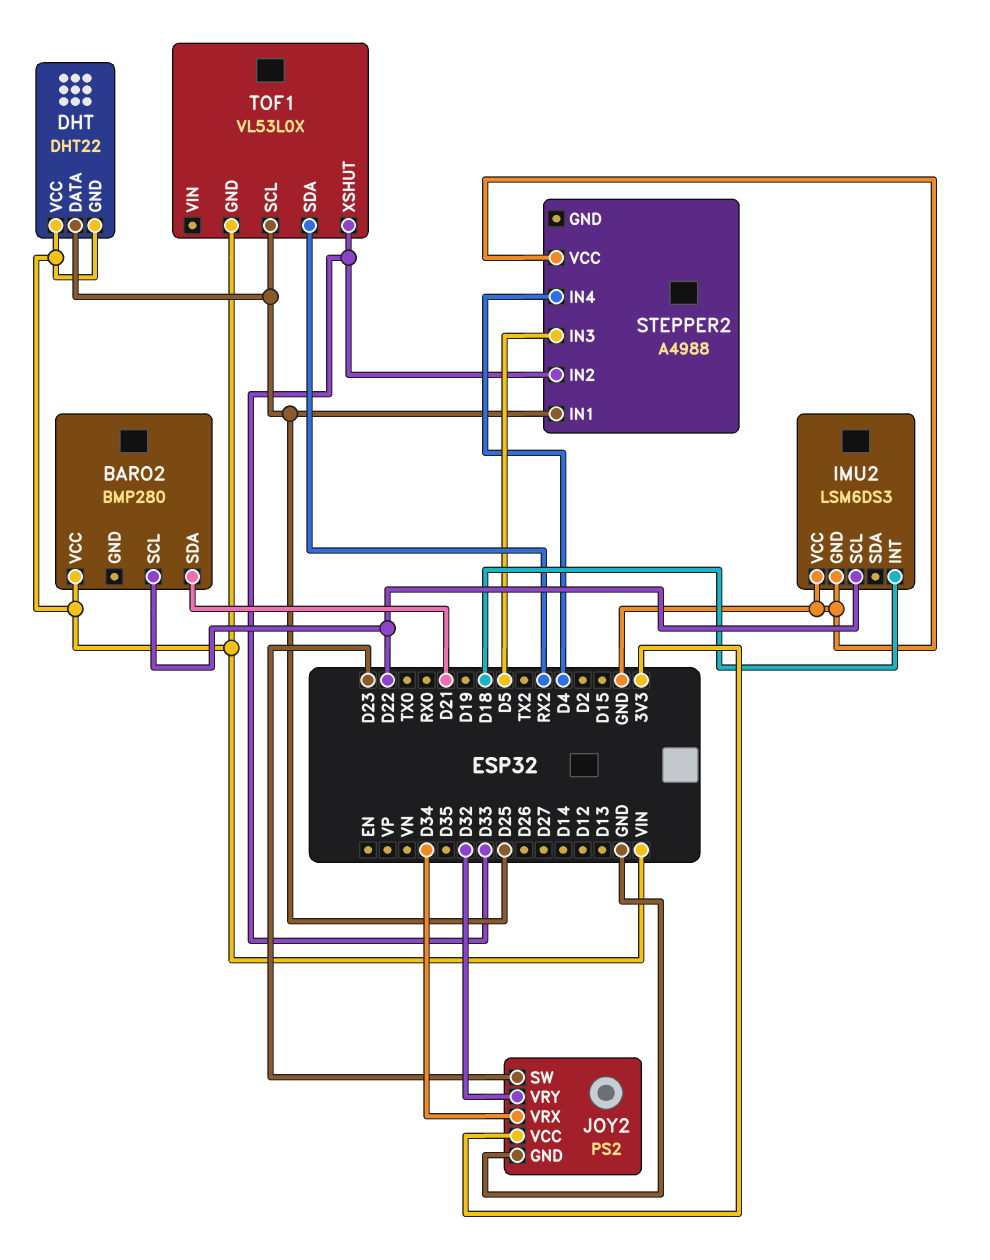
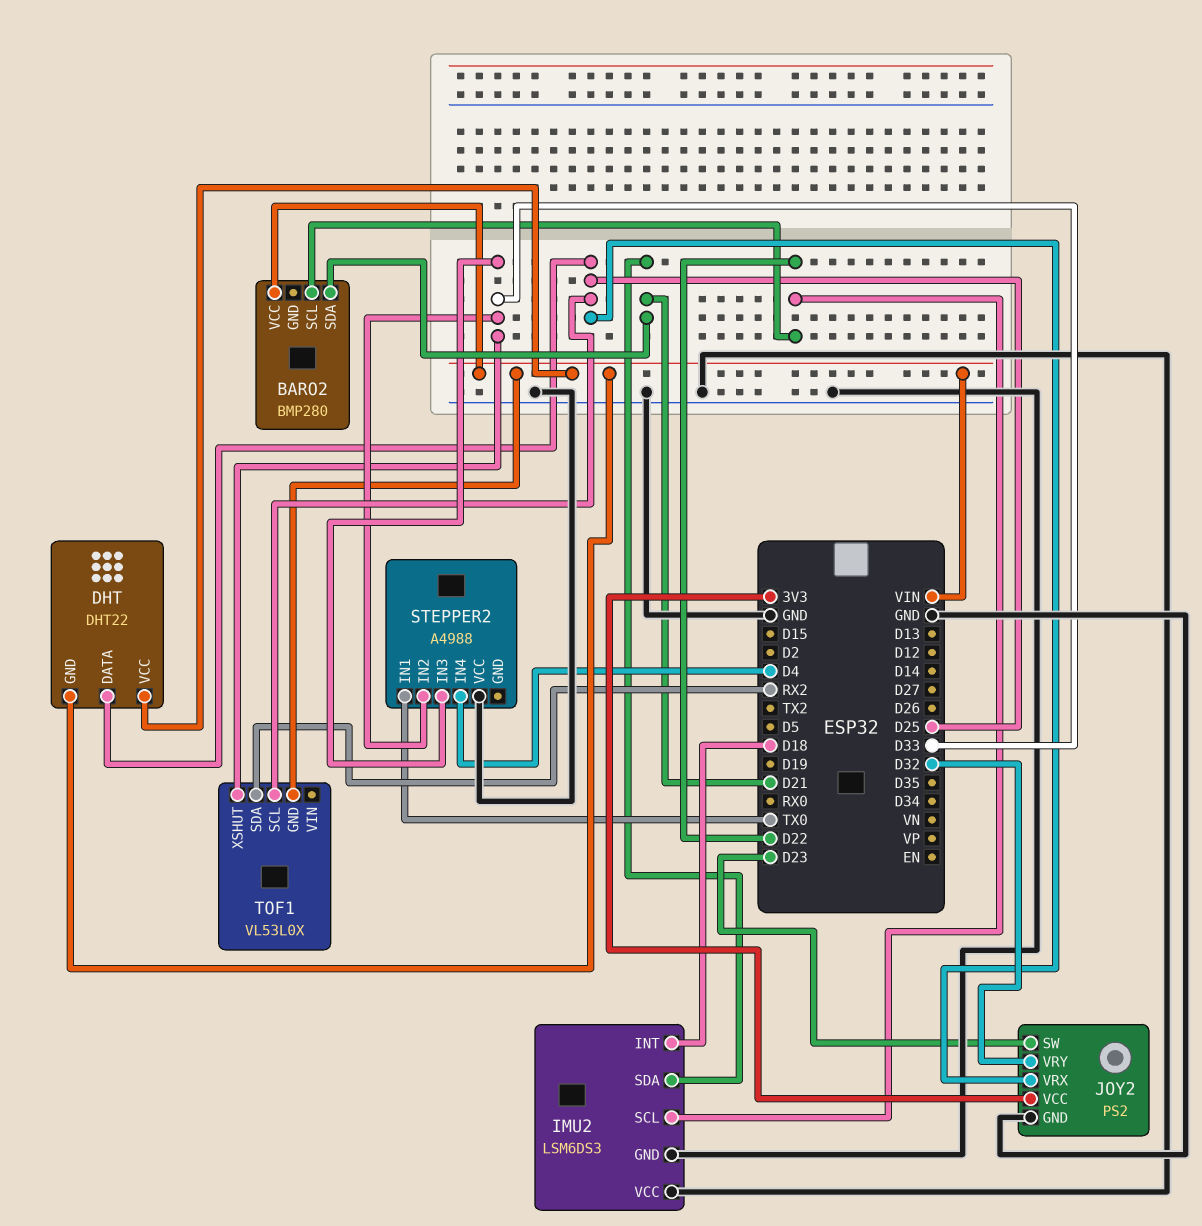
IMU2 pin SDA: none -> D21
JOY2 pin VRX: D34 -> D25
STEPPER2 pin IN1: D25 -> TX0
STEPPER2 pin IN3: D5 -> D33

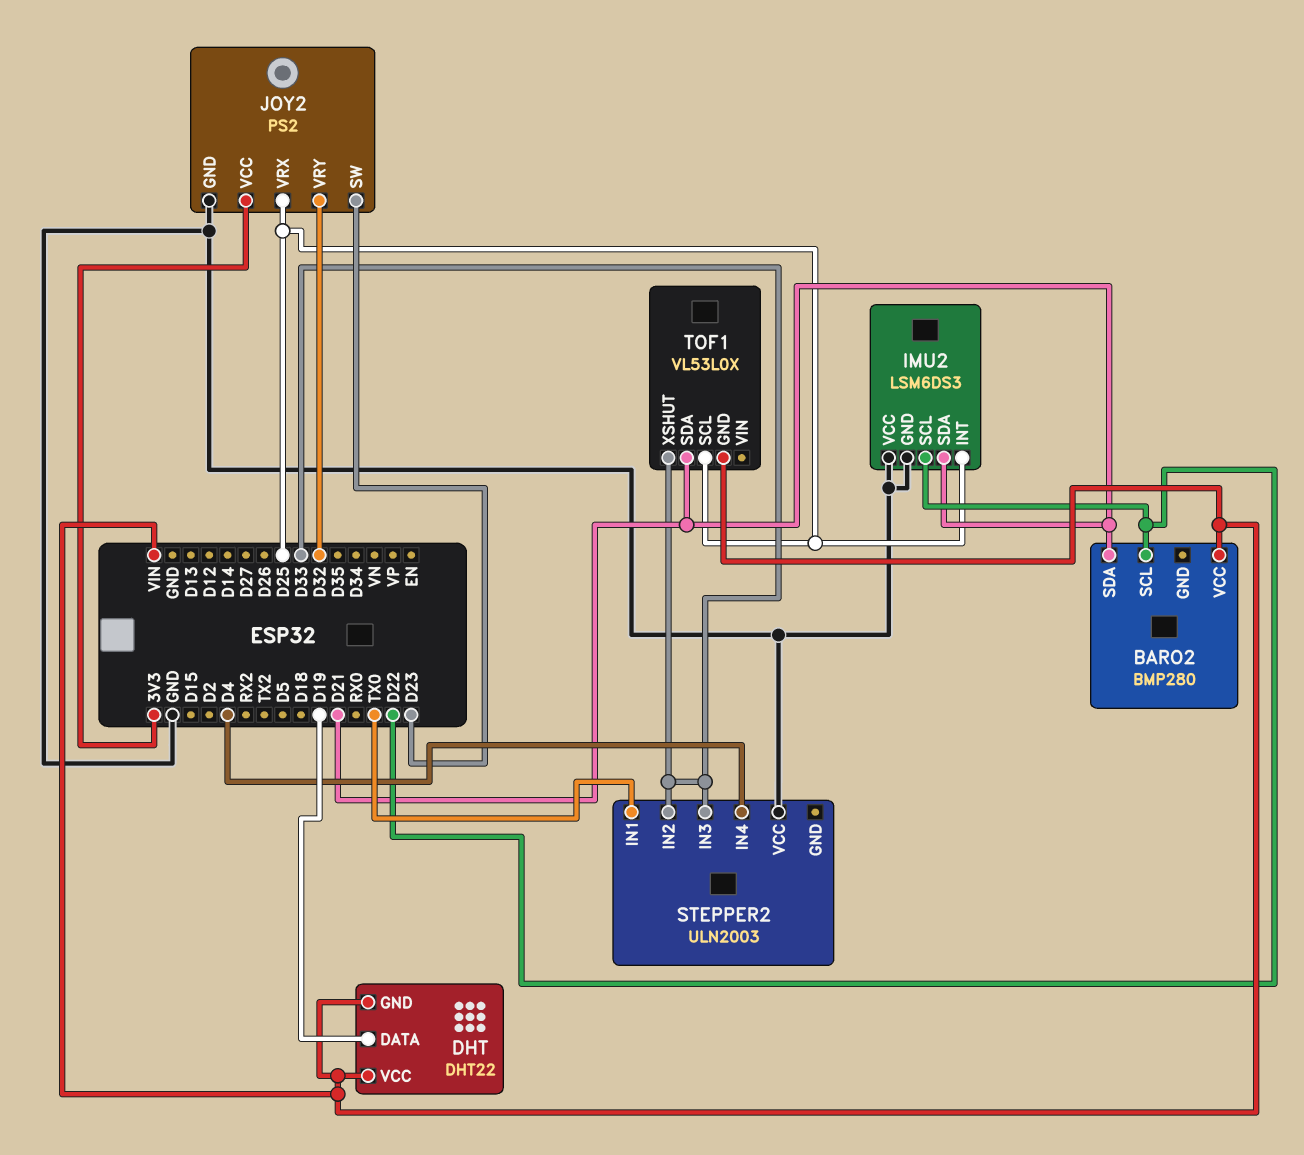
DHT pin DATA: D25 -> D19
IMU2 pin INT: D18 -> D25
STEPPER2: A4988 -> ULN2003
TOF1 pin SDA: RX2 -> D21

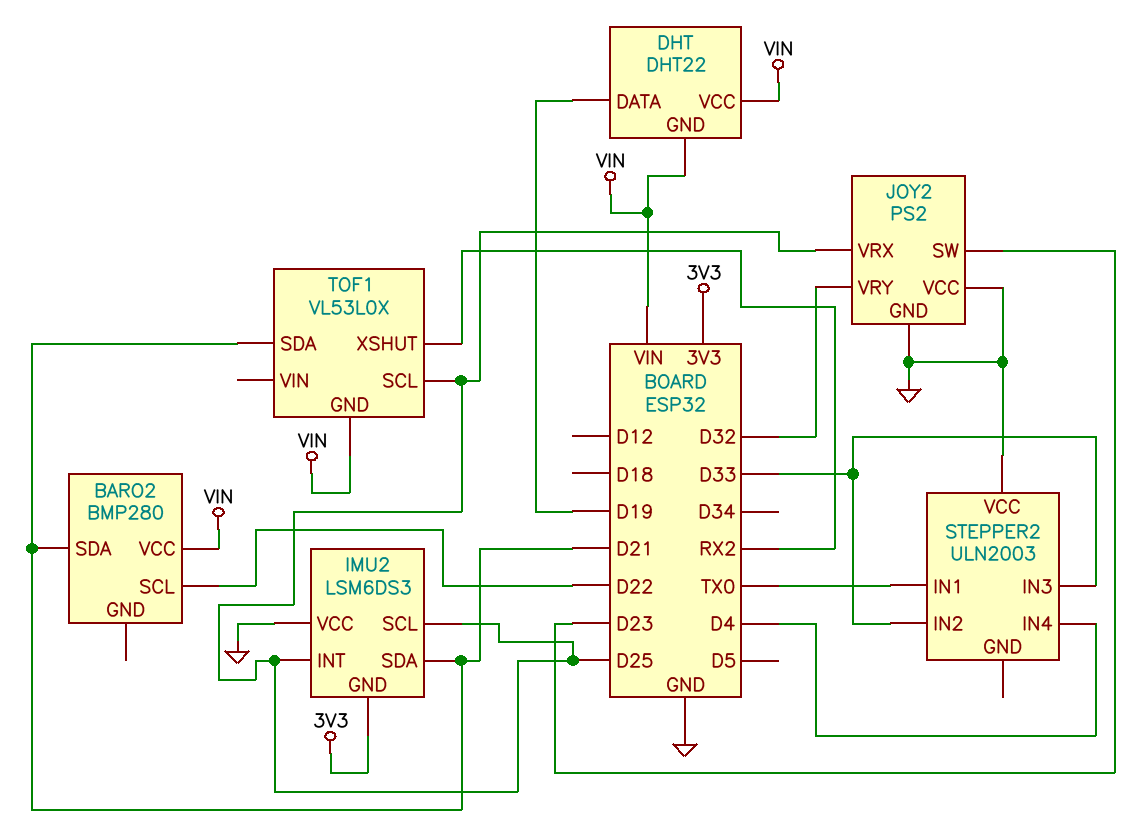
IMU2 pin GND: GND -> 3V3
IMU2 pin SCL: D22 -> D25
JOY2 pin VCC: 3V3 -> GND
TOF1 pin XSHUT: D33 -> RX2

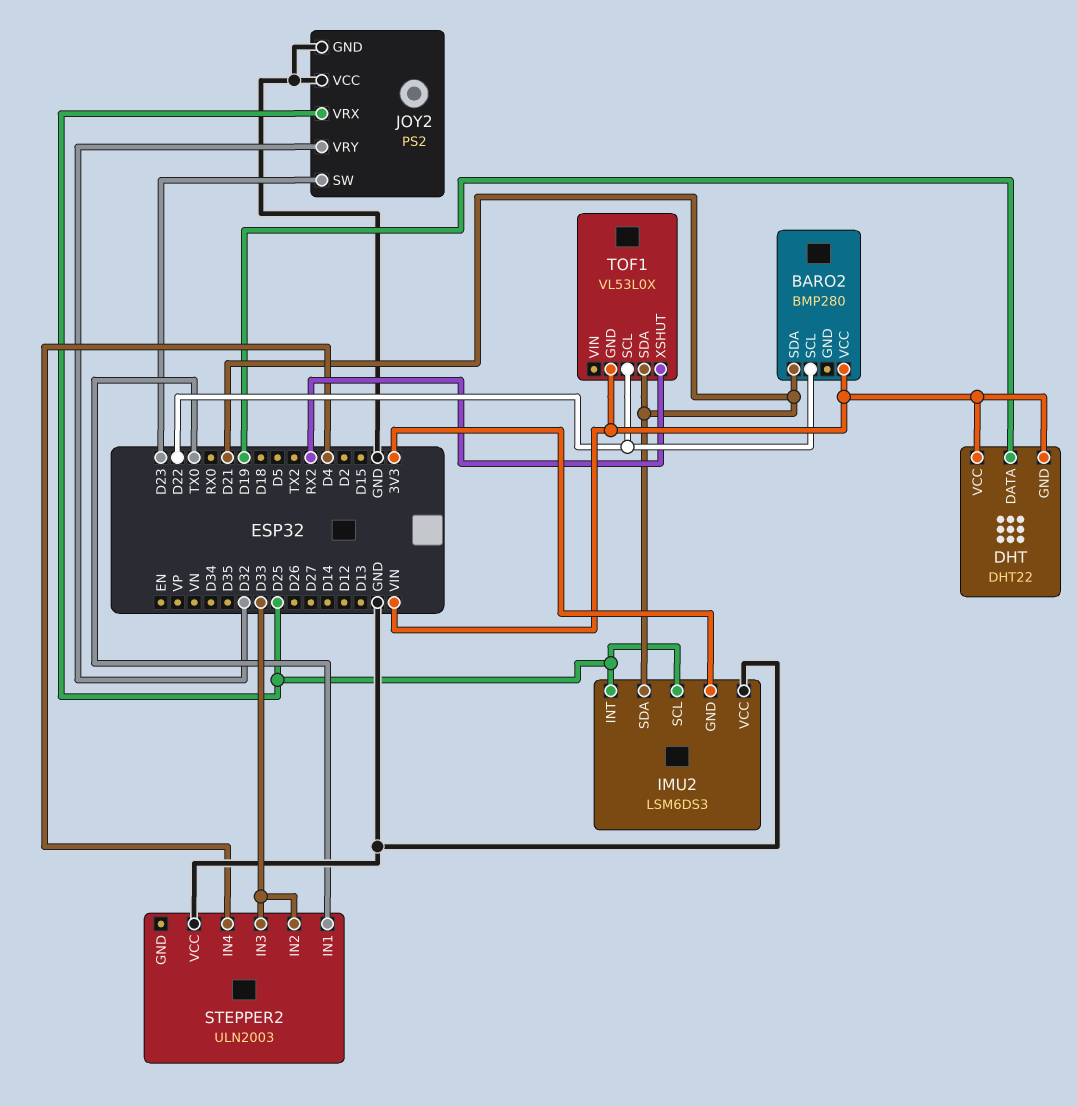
TOF1 pin SCL: D25 -> D22

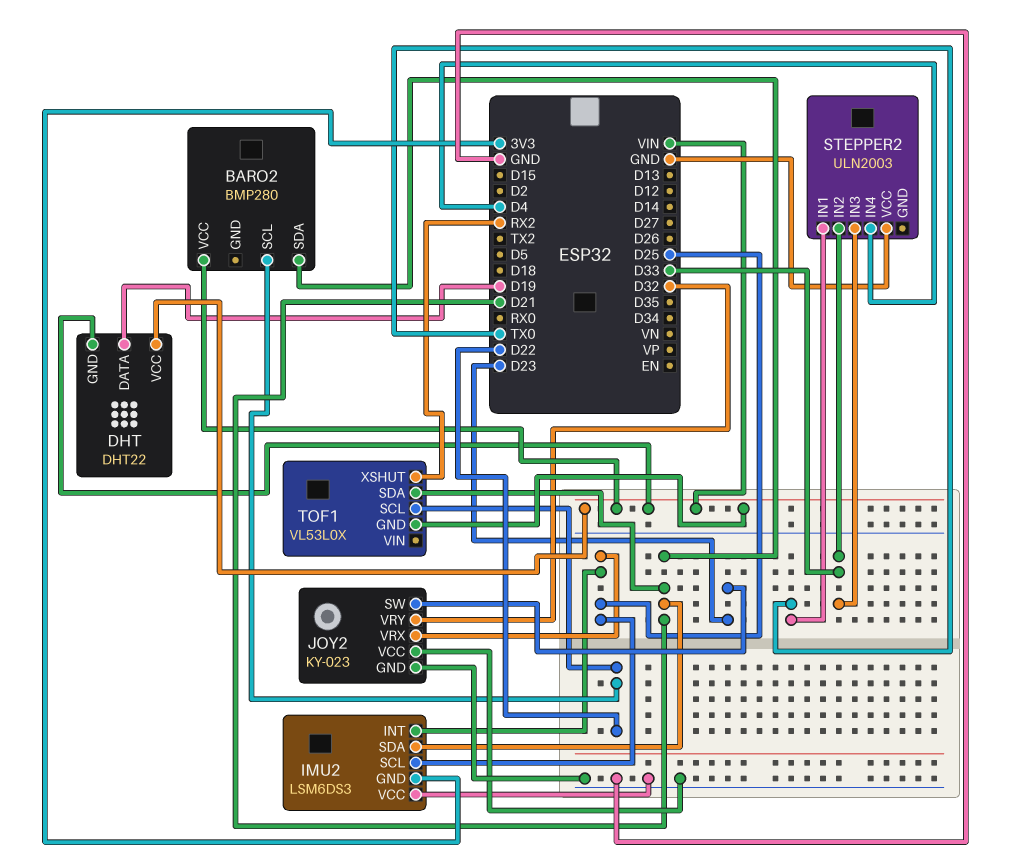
JOY2: PS2 -> KY-023

